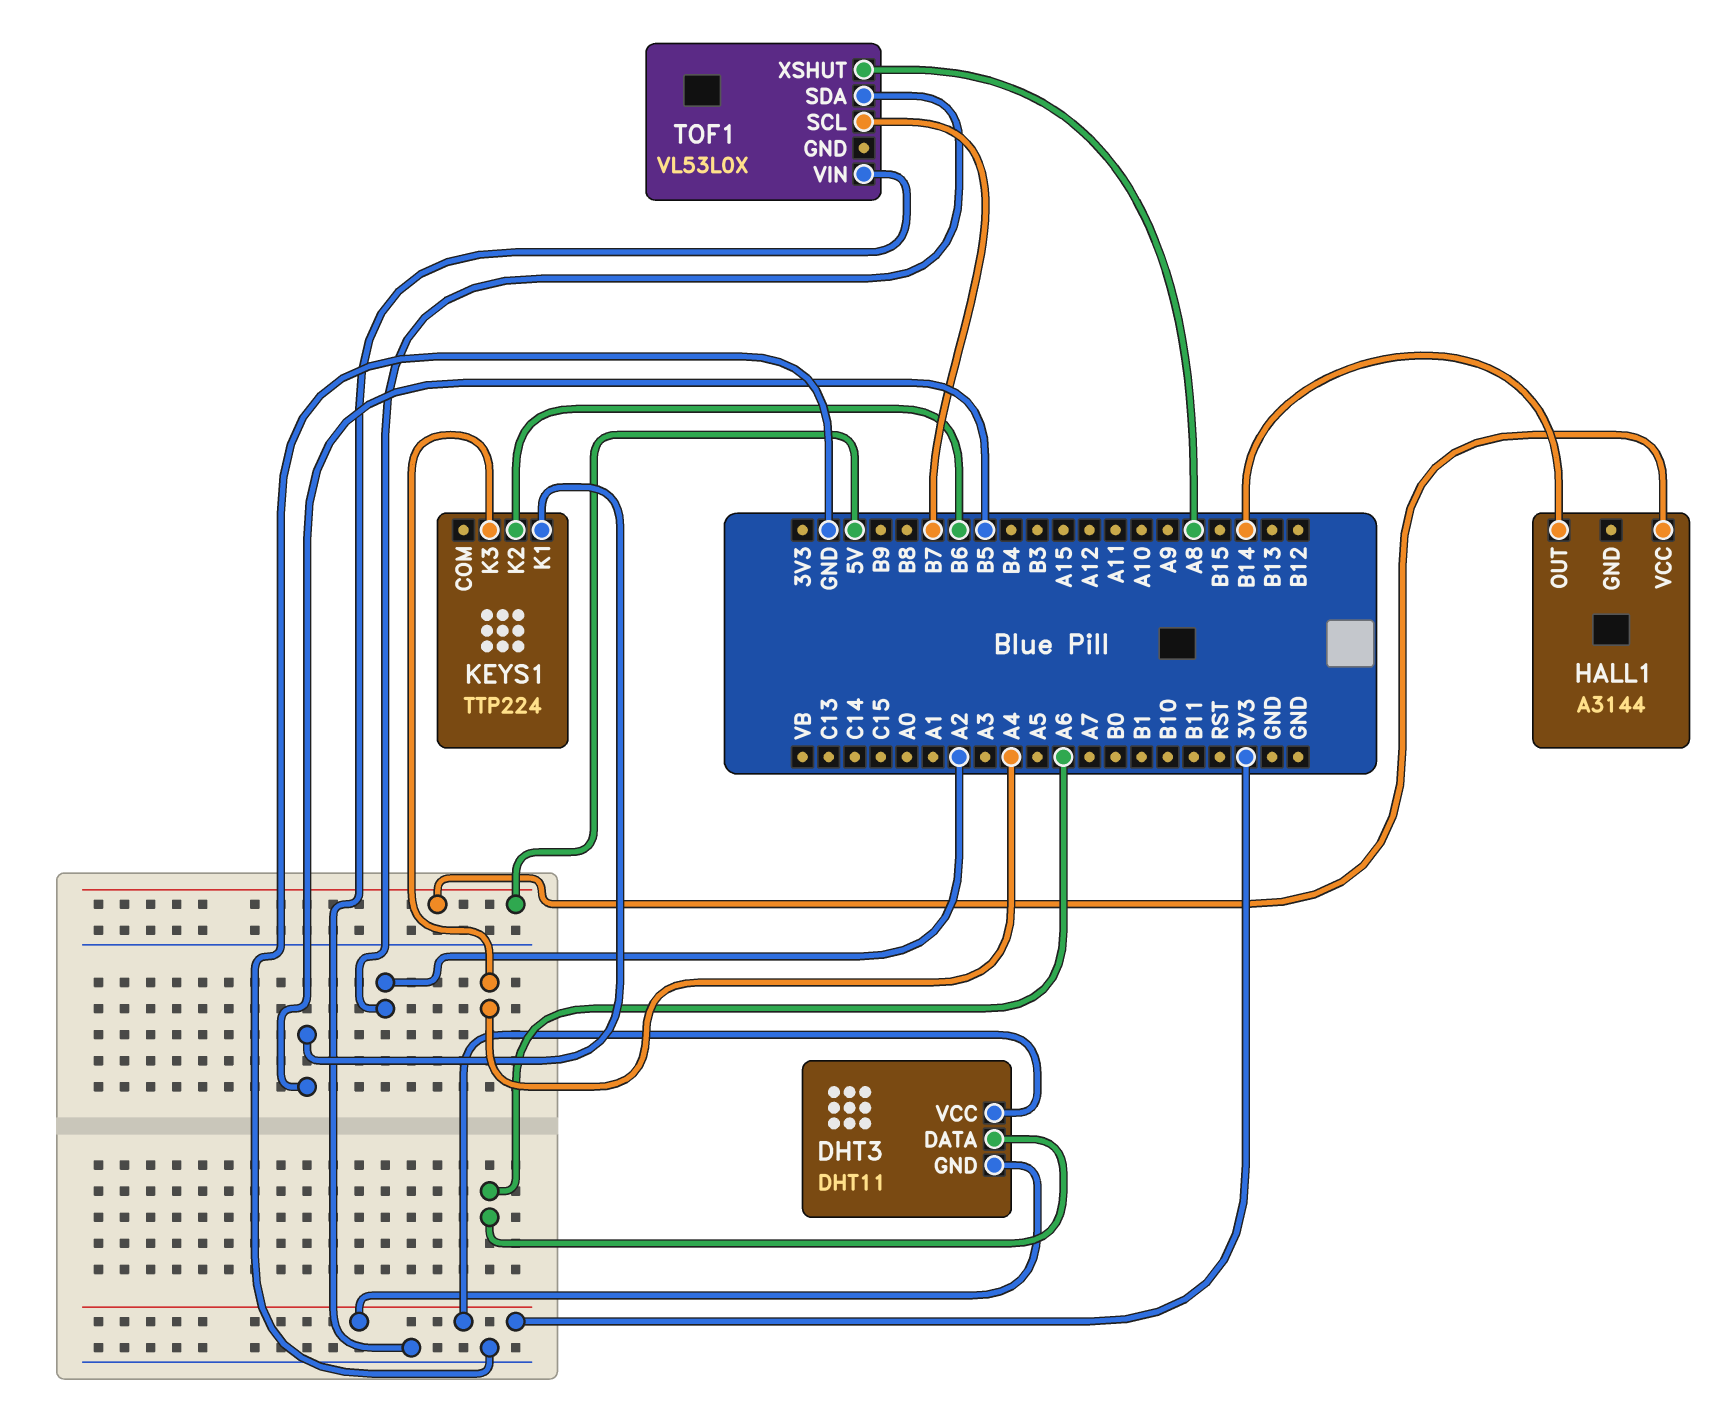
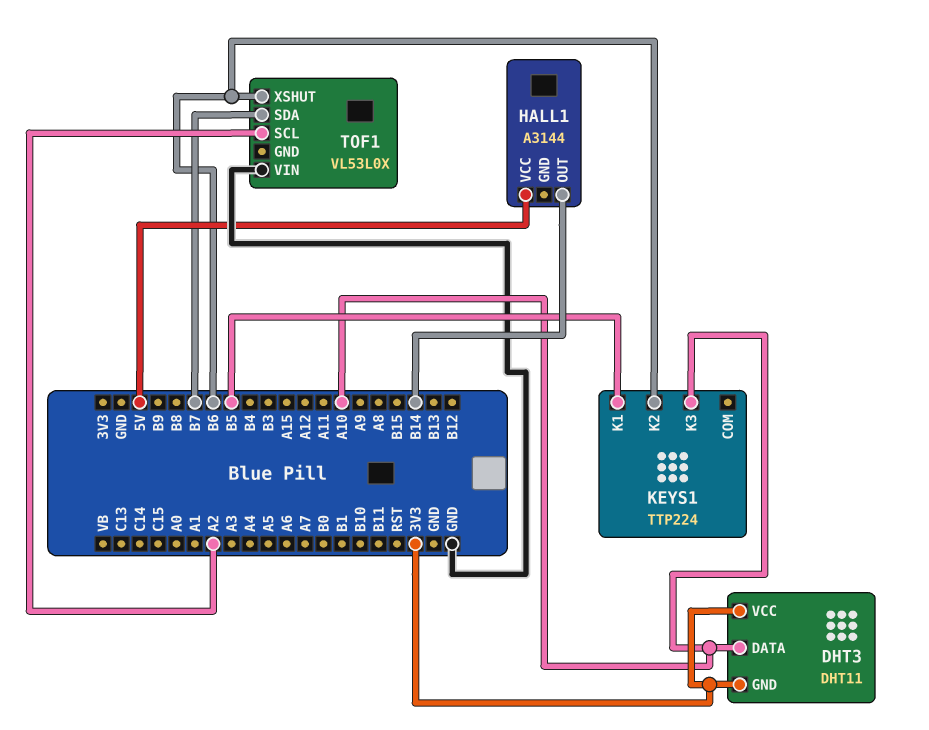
DHT3 pin DATA: A6 -> A10
KEYS1 pin K3: A4 -> A10
TOF1 pin SCL: B7 -> A2
TOF1 pin SDA: A2 -> B7
TOF1 pin XSHUT: A8 -> B6

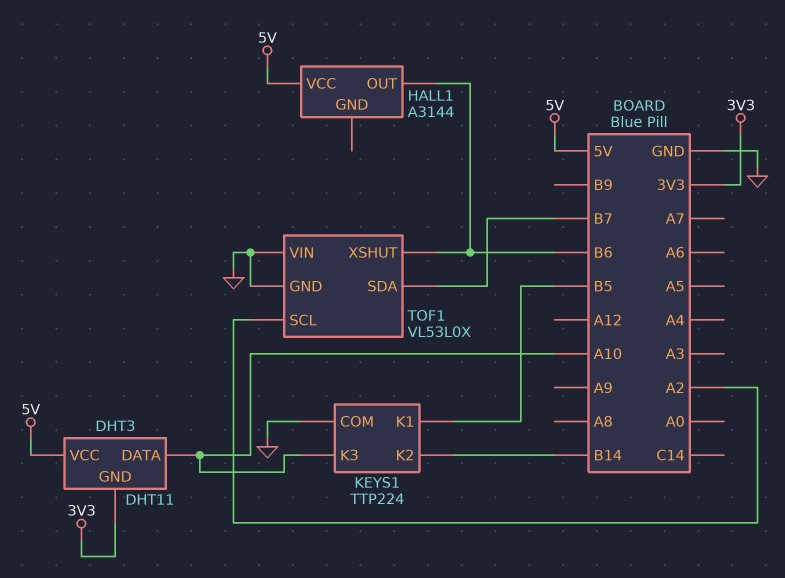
DHT3 pin VCC: 3V3 -> 5V
HALL1 pin OUT: B14 -> B6
KEYS1 pin COM: none -> GND
KEYS1 pin K2: B6 -> B14
TOF1 pin GND: none -> GND

